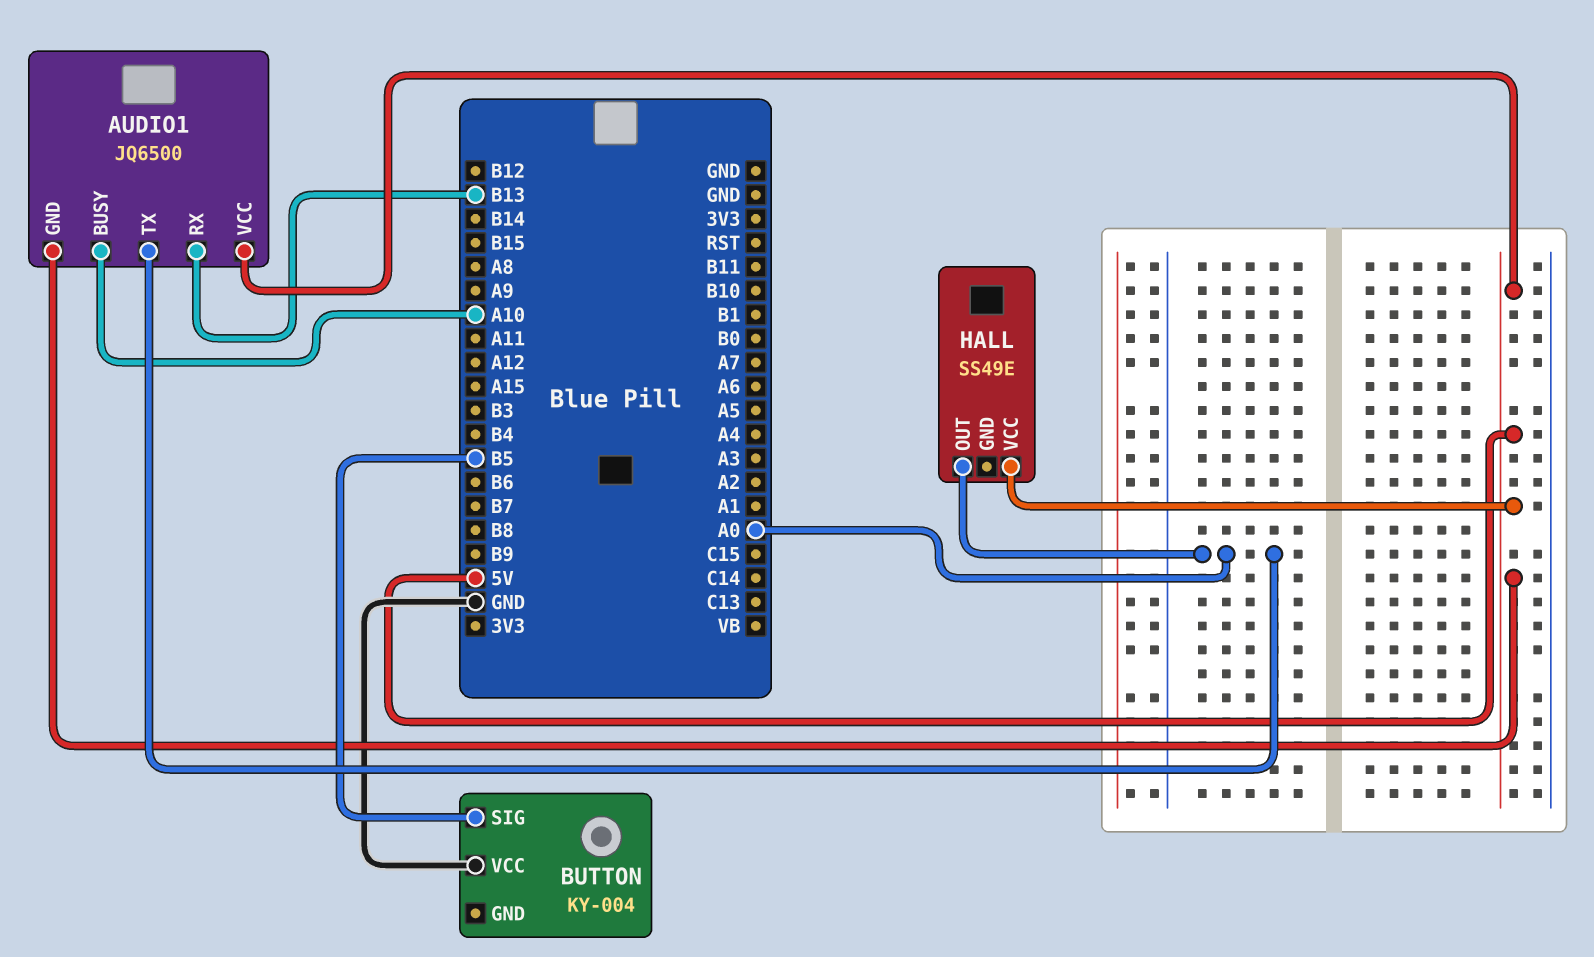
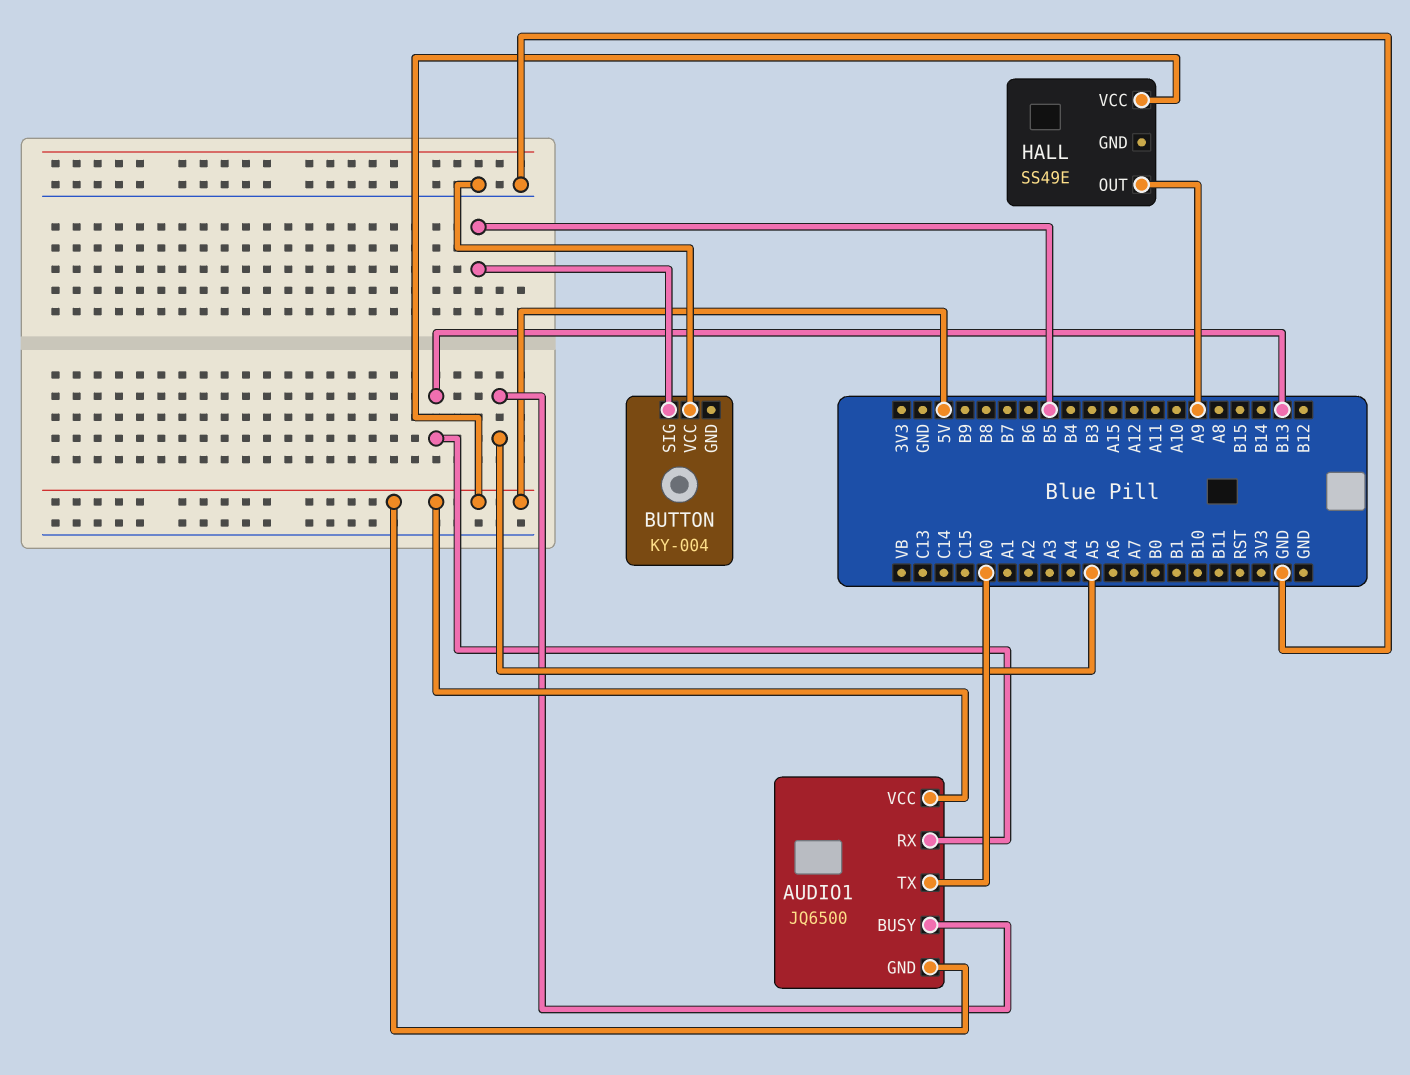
AUDIO1 pin BUSY: A10 -> A5
HALL pin OUT: A0 -> A9

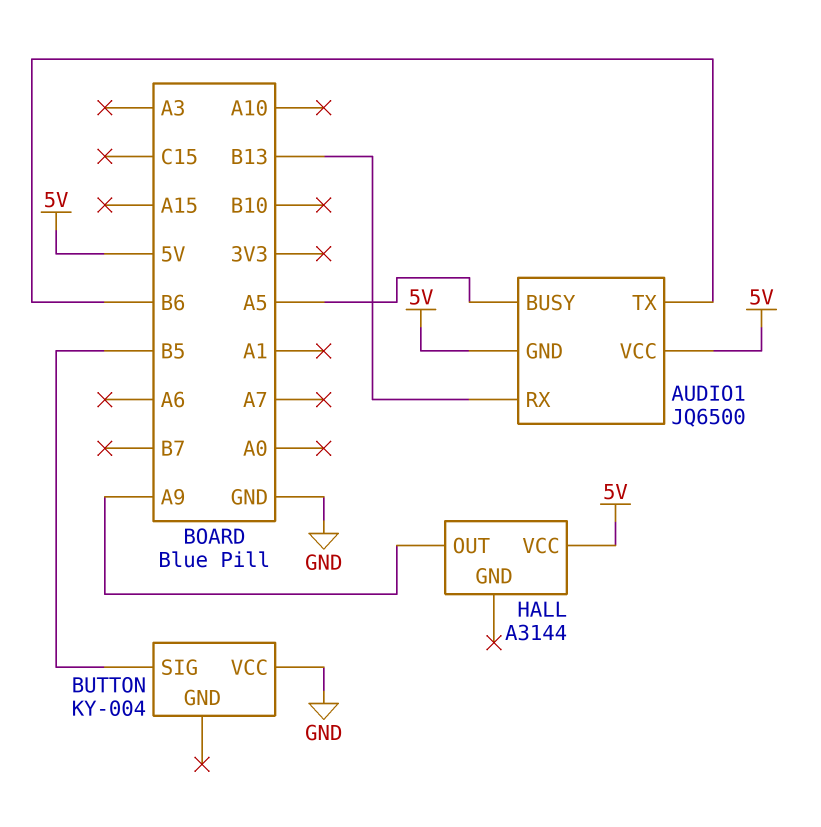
AUDIO1 pin TX: A0 -> B6
HALL: SS49E -> A3144

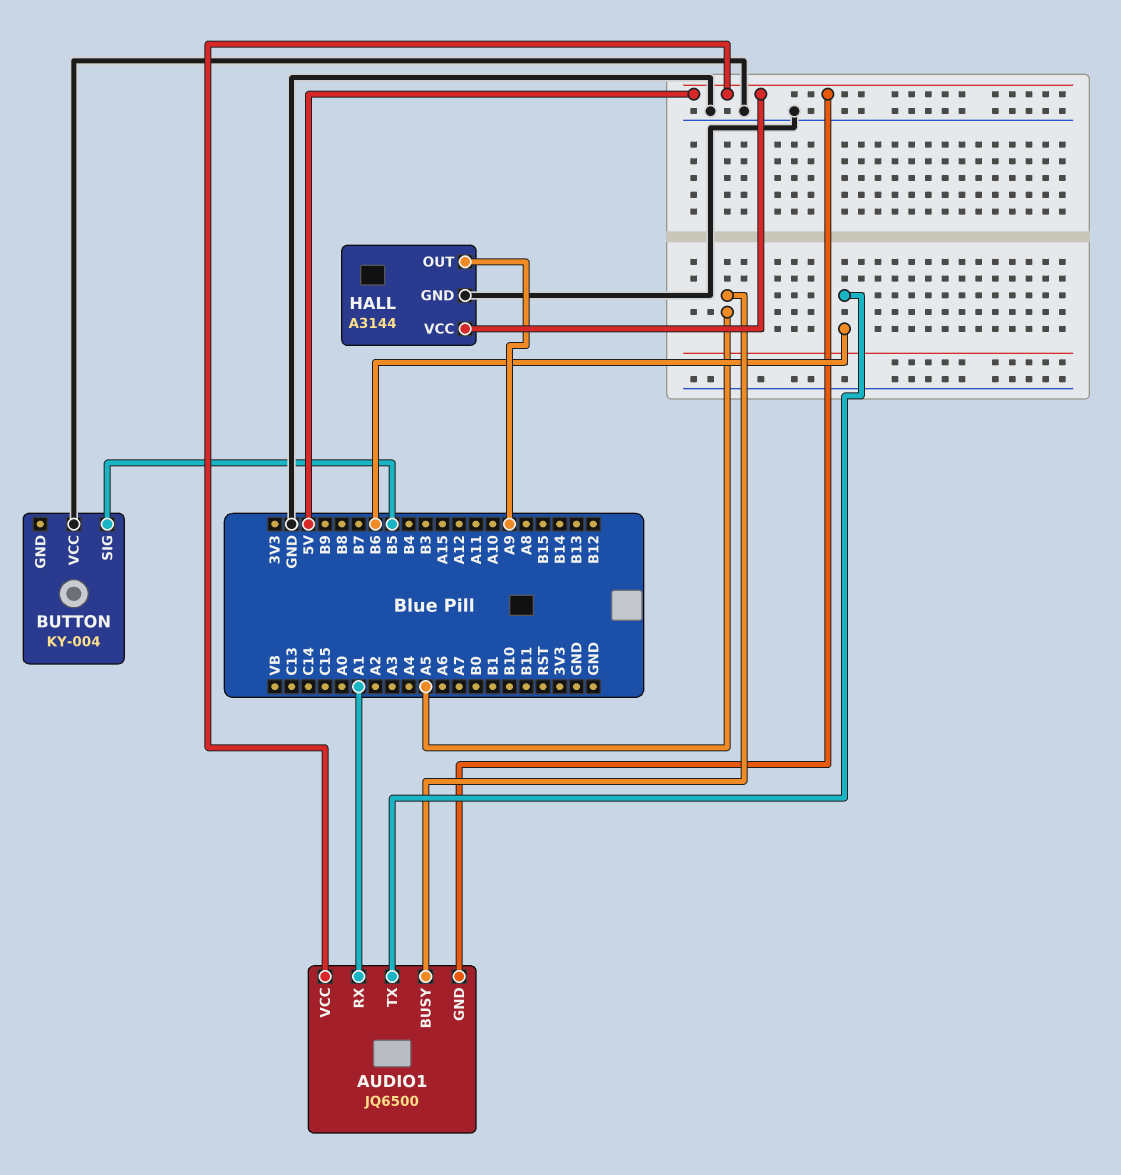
AUDIO1 pin RX: B13 -> A1
HALL pin GND: none -> GND

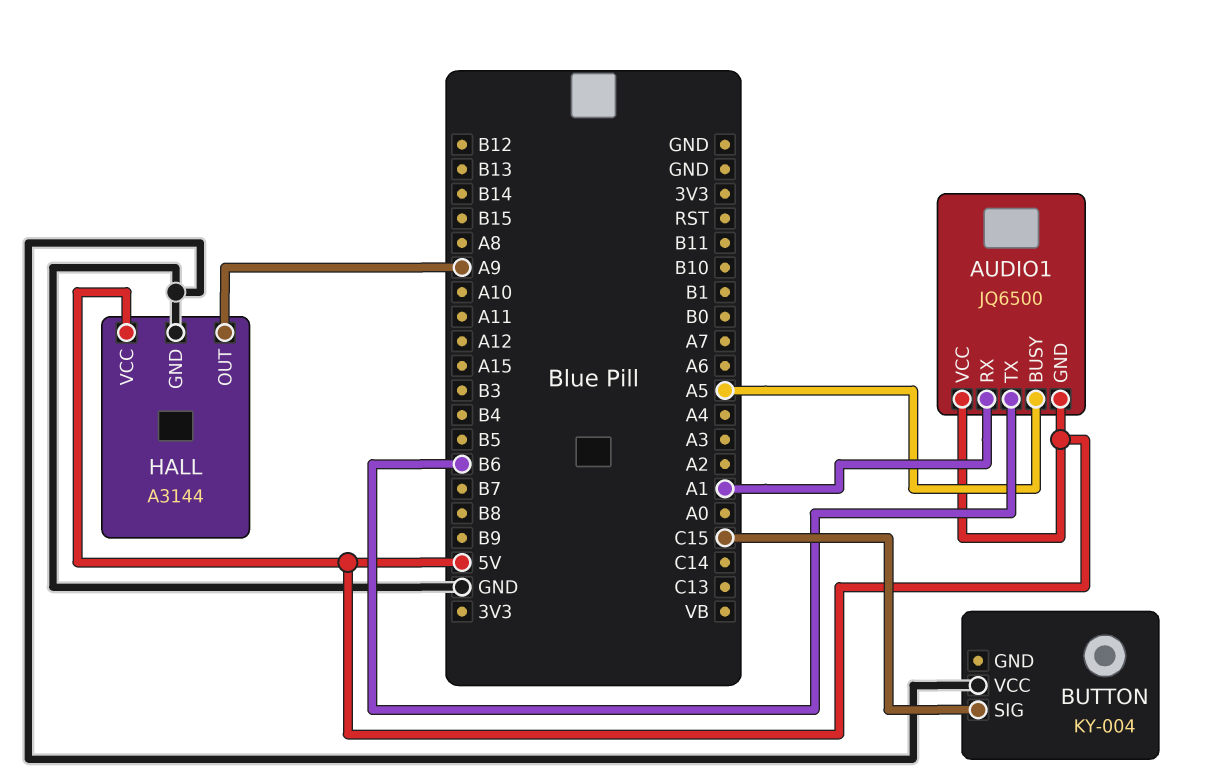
BUTTON pin SIG: B5 -> C15

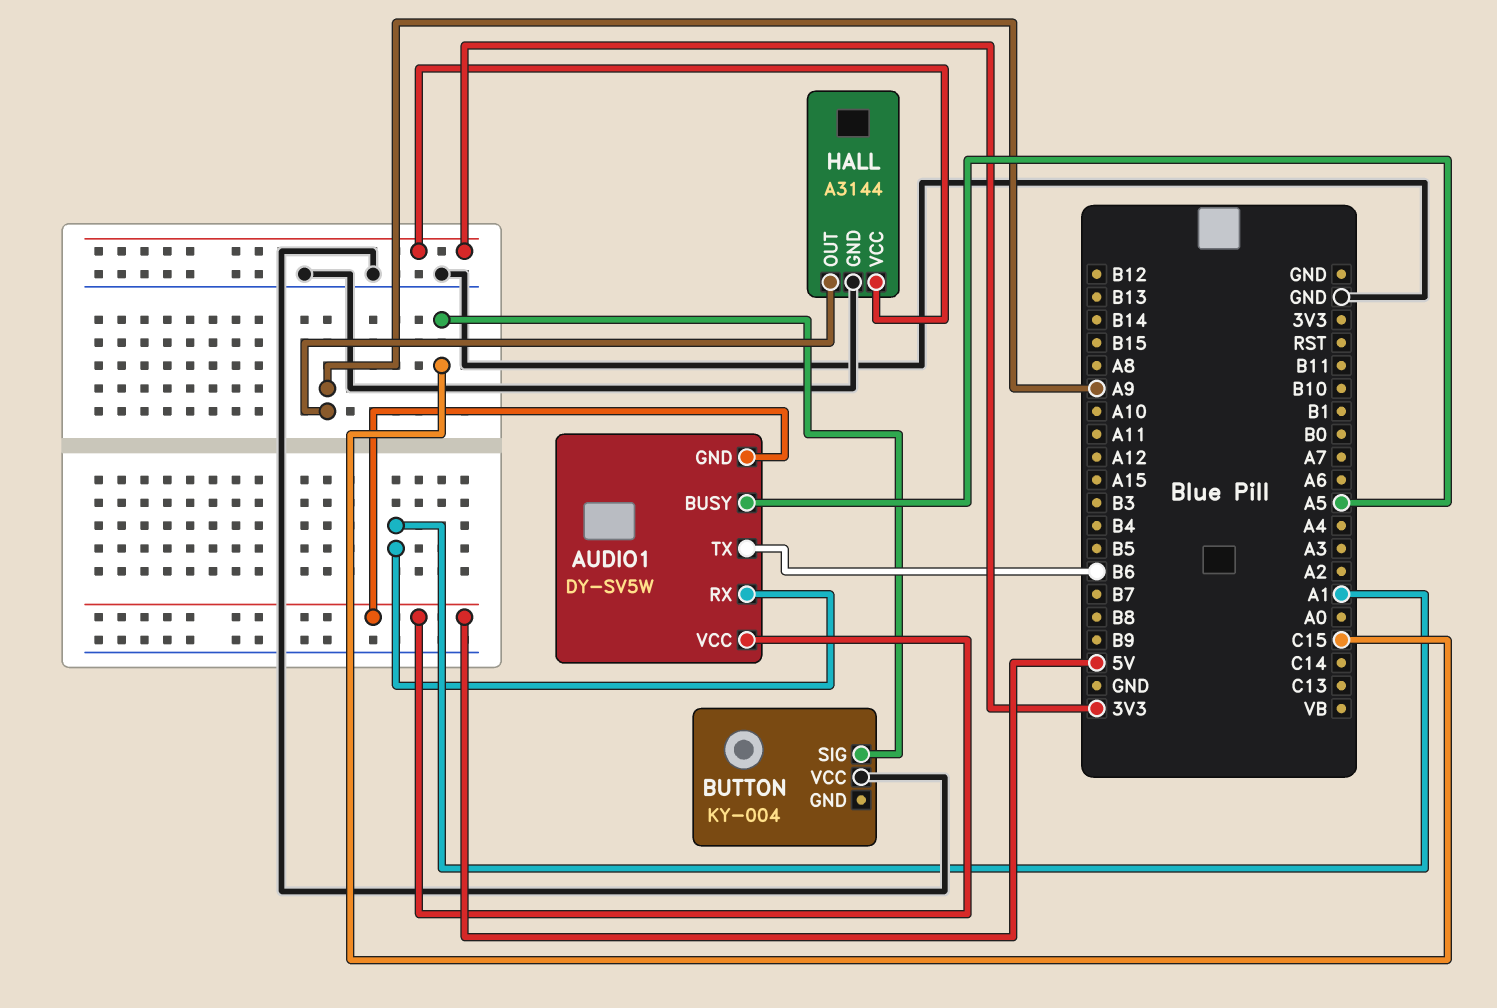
AUDIO1: JQ6500 -> DY-SV5W
HALL pin VCC: 5V -> 3V3

